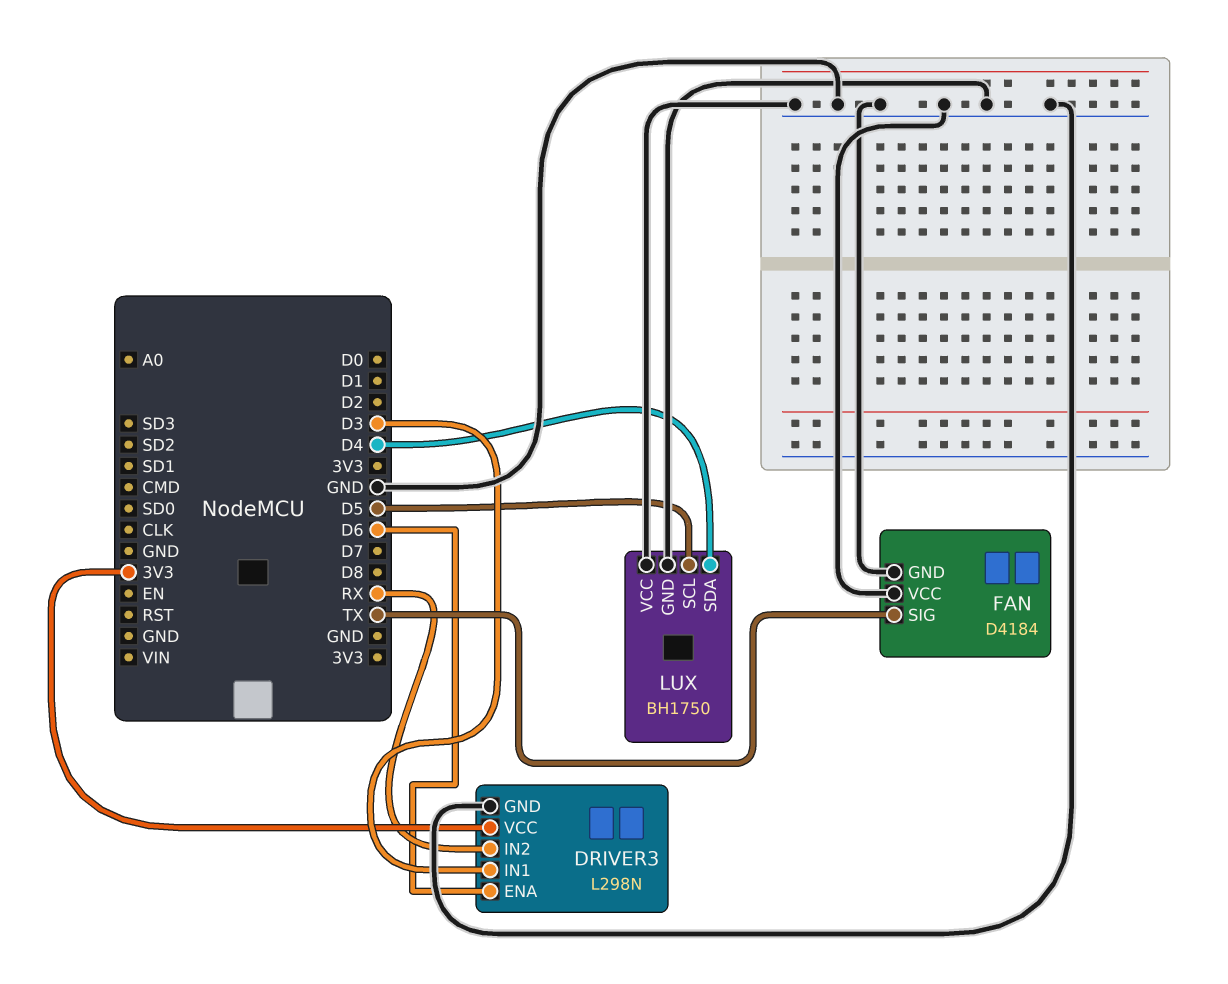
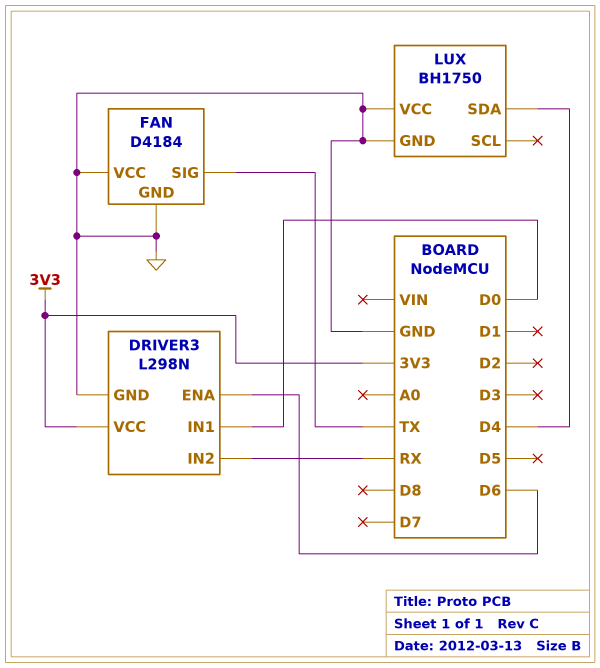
DRIVER3 pin IN1: D3 -> D0
LUX pin SCL: D5 -> none

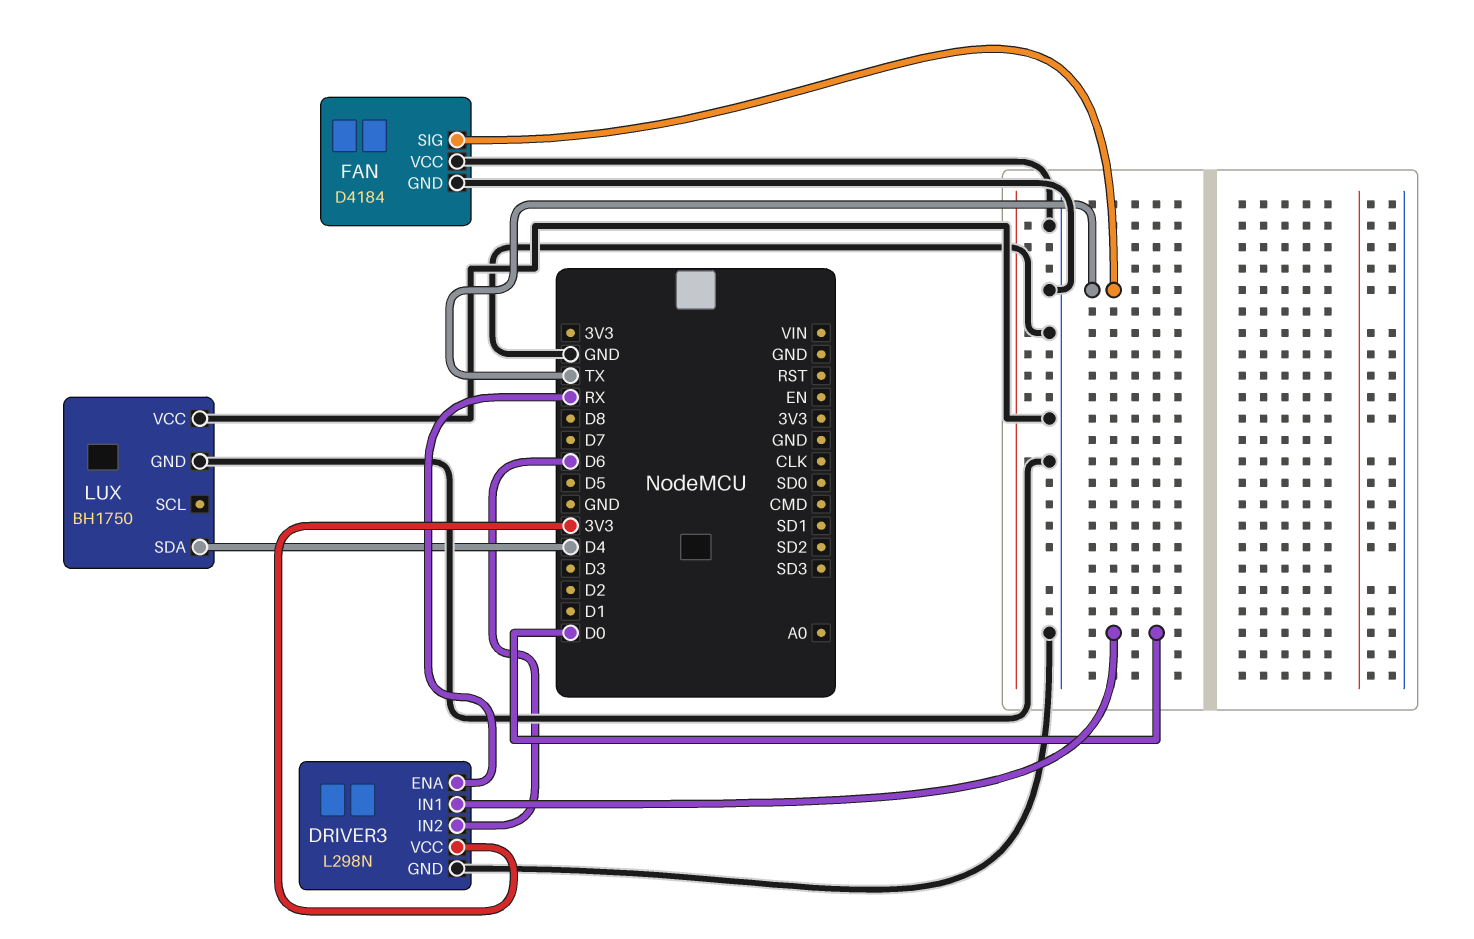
DRIVER3 pin ENA: D6 -> RX
DRIVER3 pin IN2: RX -> D6

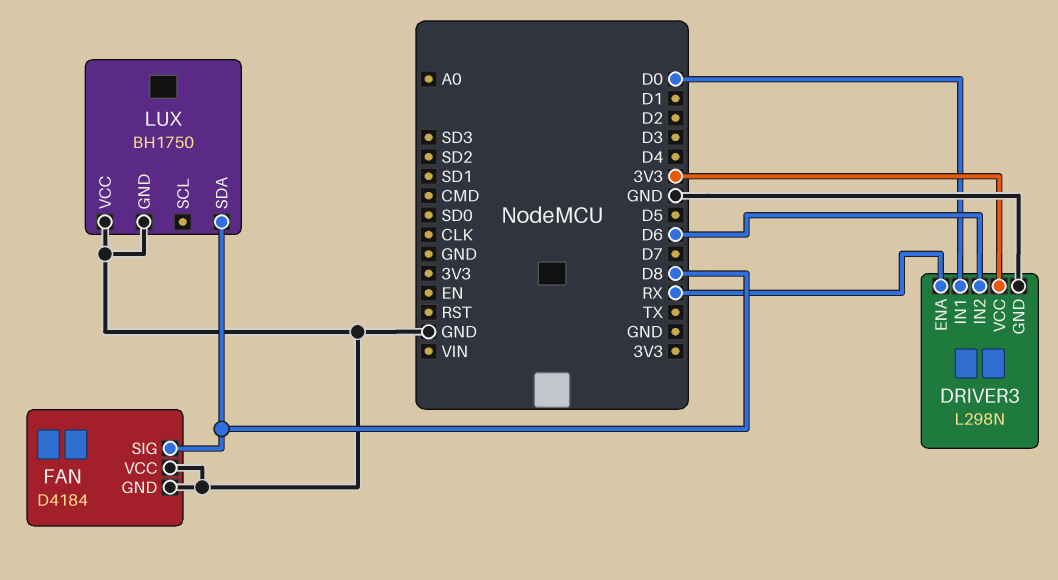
FAN pin SIG: TX -> D8
LUX pin SDA: D4 -> D8

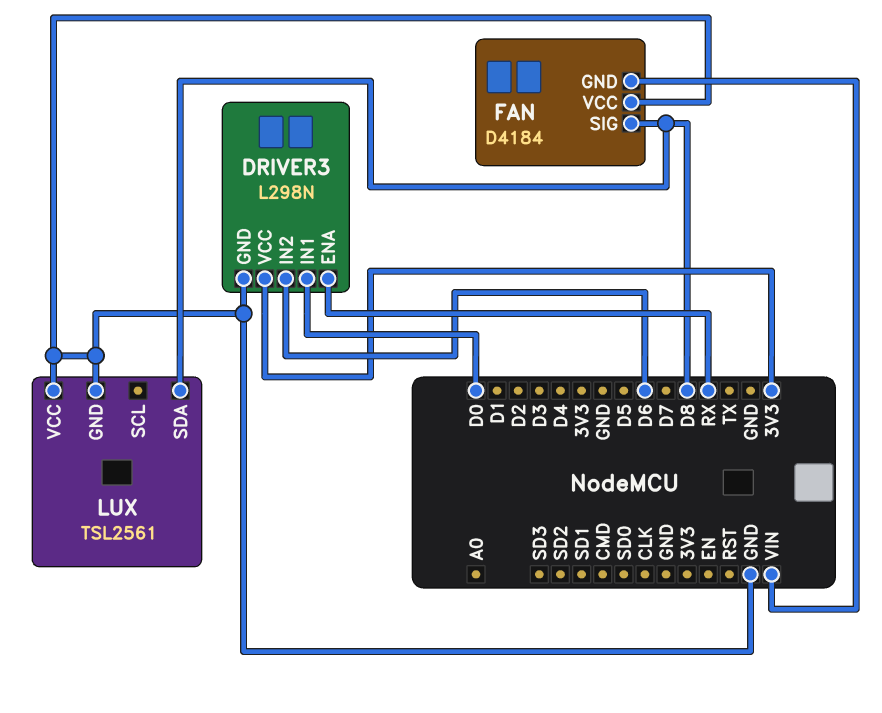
FAN pin GND: GND -> VIN
LUX: BH1750 -> TSL2561

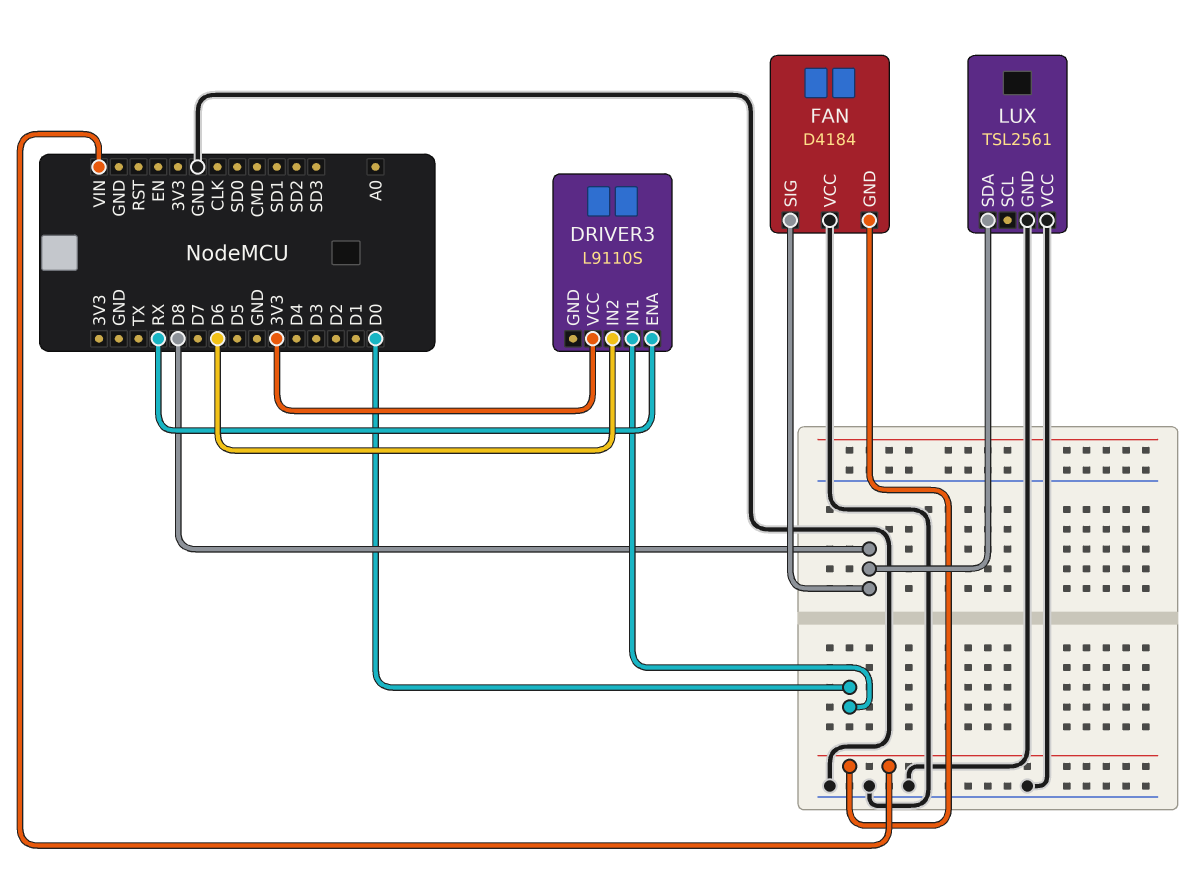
DRIVER3: L298N -> L9110S
DRIVER3 pin GND: GND -> none

